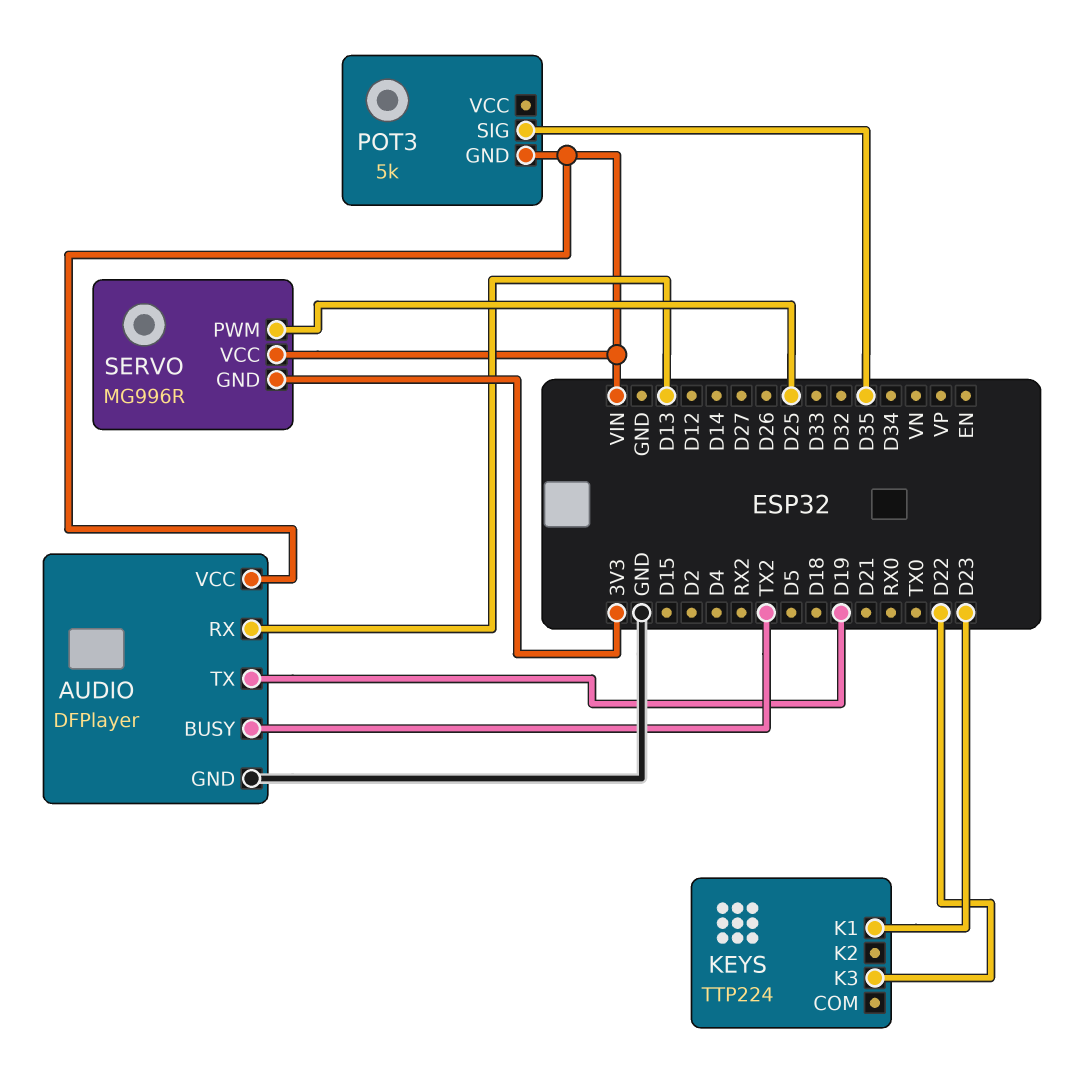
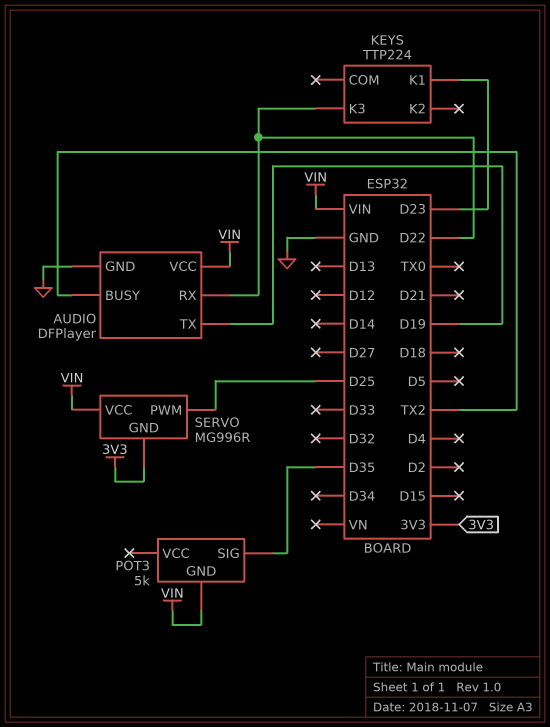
AUDIO pin RX: D13 -> D22

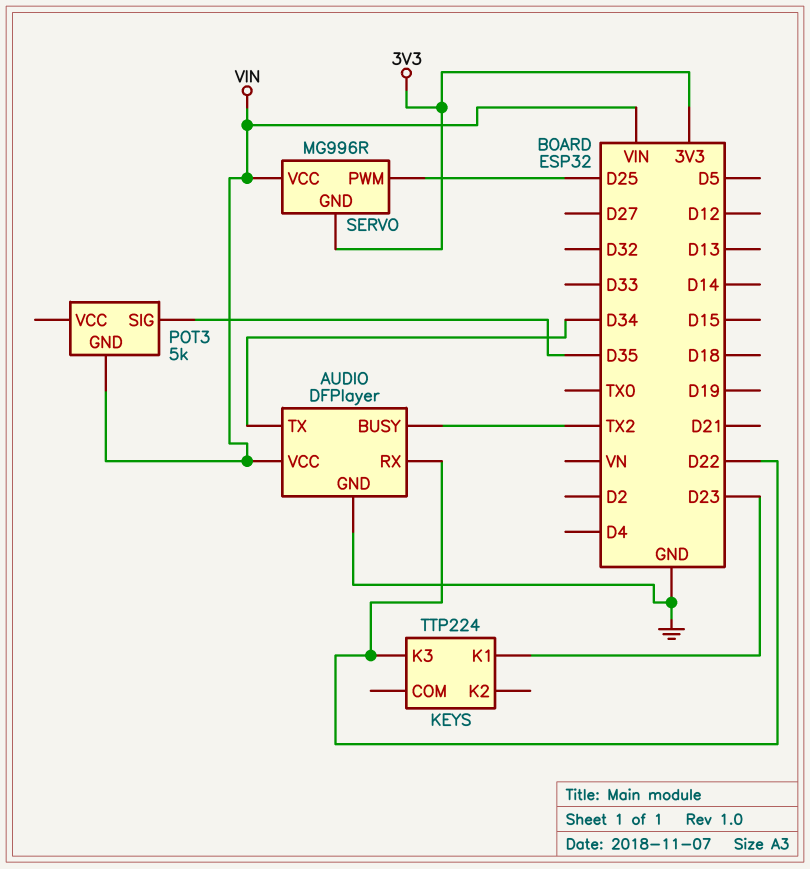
AUDIO pin TX: D19 -> D34

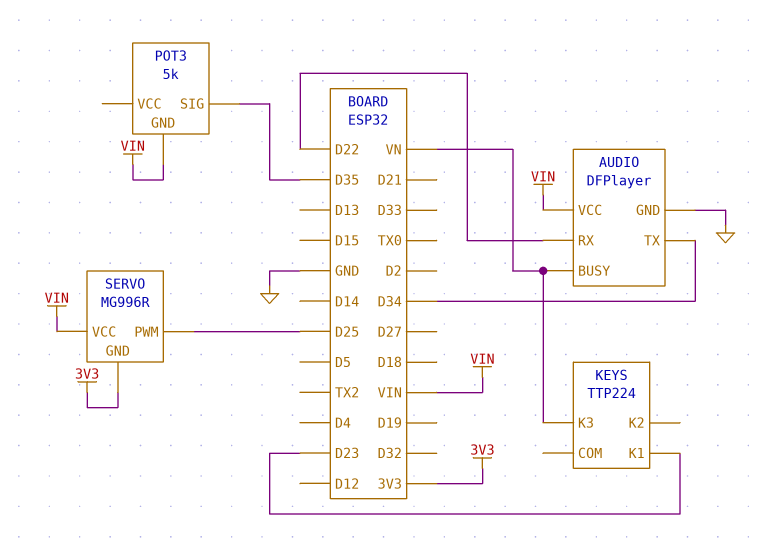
AUDIO pin BUSY: TX2 -> VN
KEYS pin K3: D22 -> VN

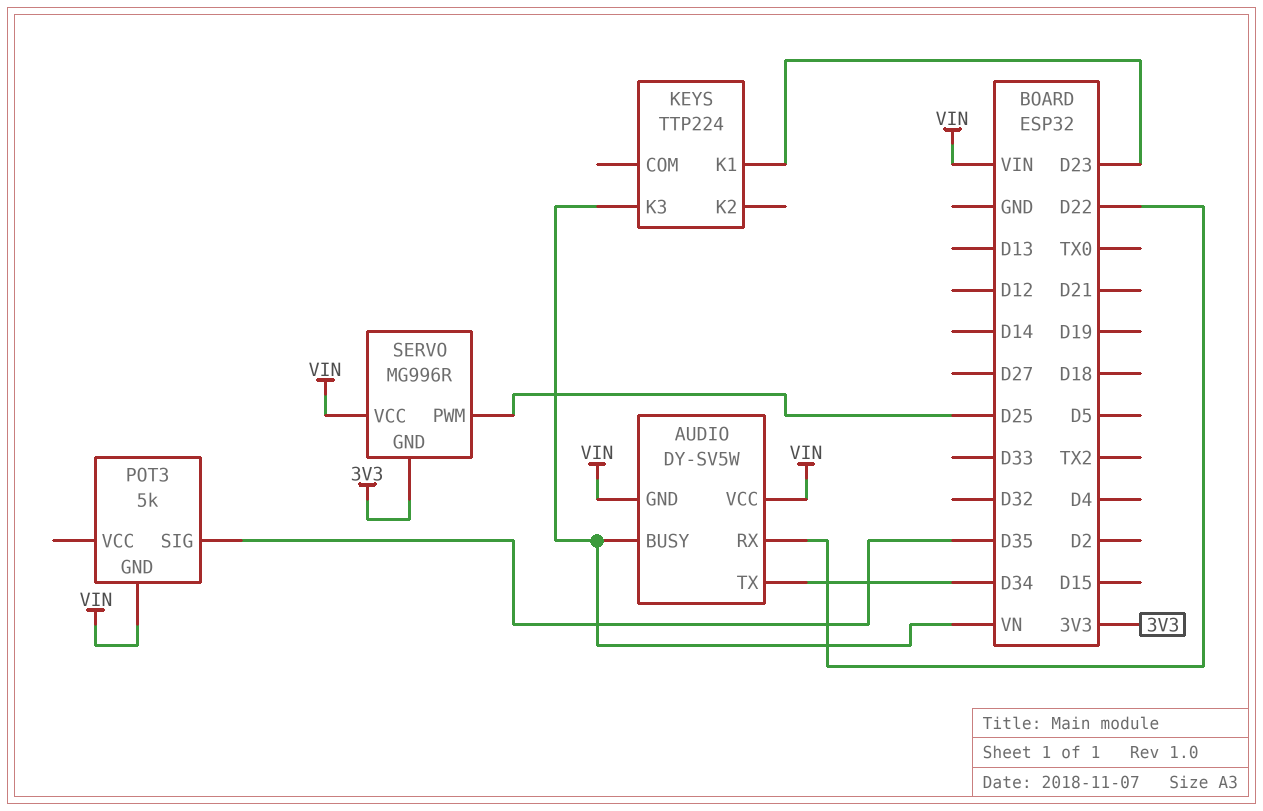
AUDIO: DFPlayer -> DY-SV5W
AUDIO pin GND: GND -> VIN

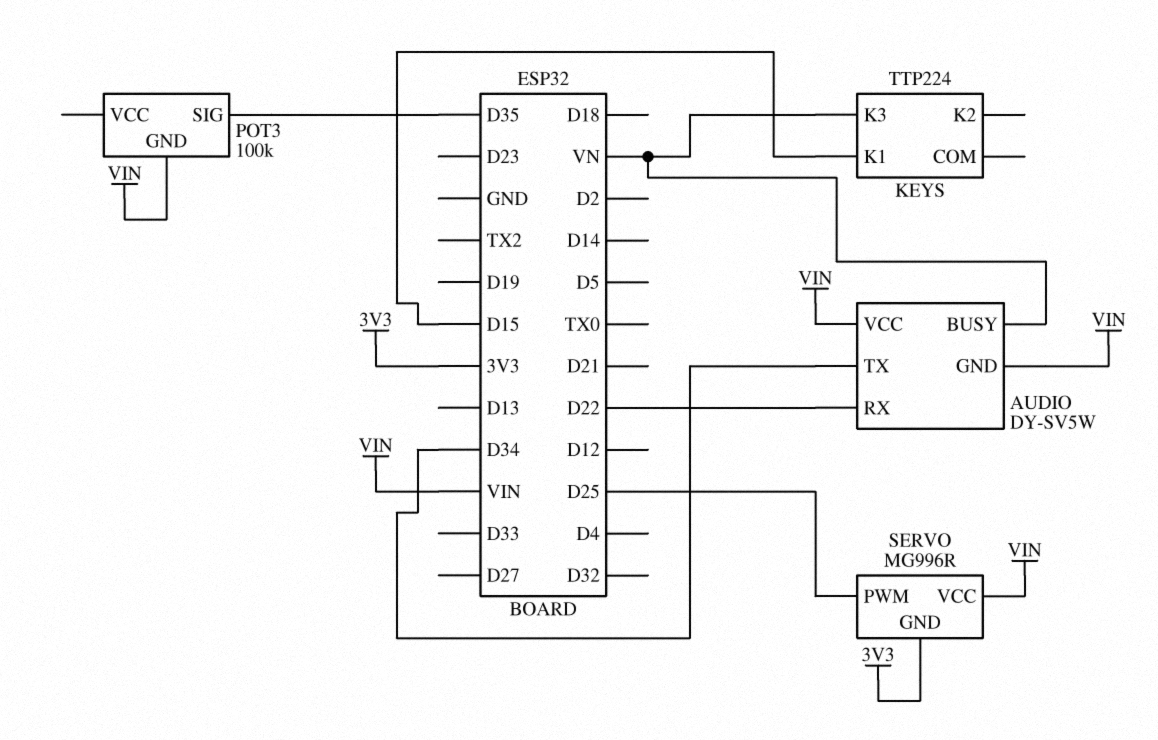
KEYS pin K1: D23 -> D15
POT3: 5k -> 100k

